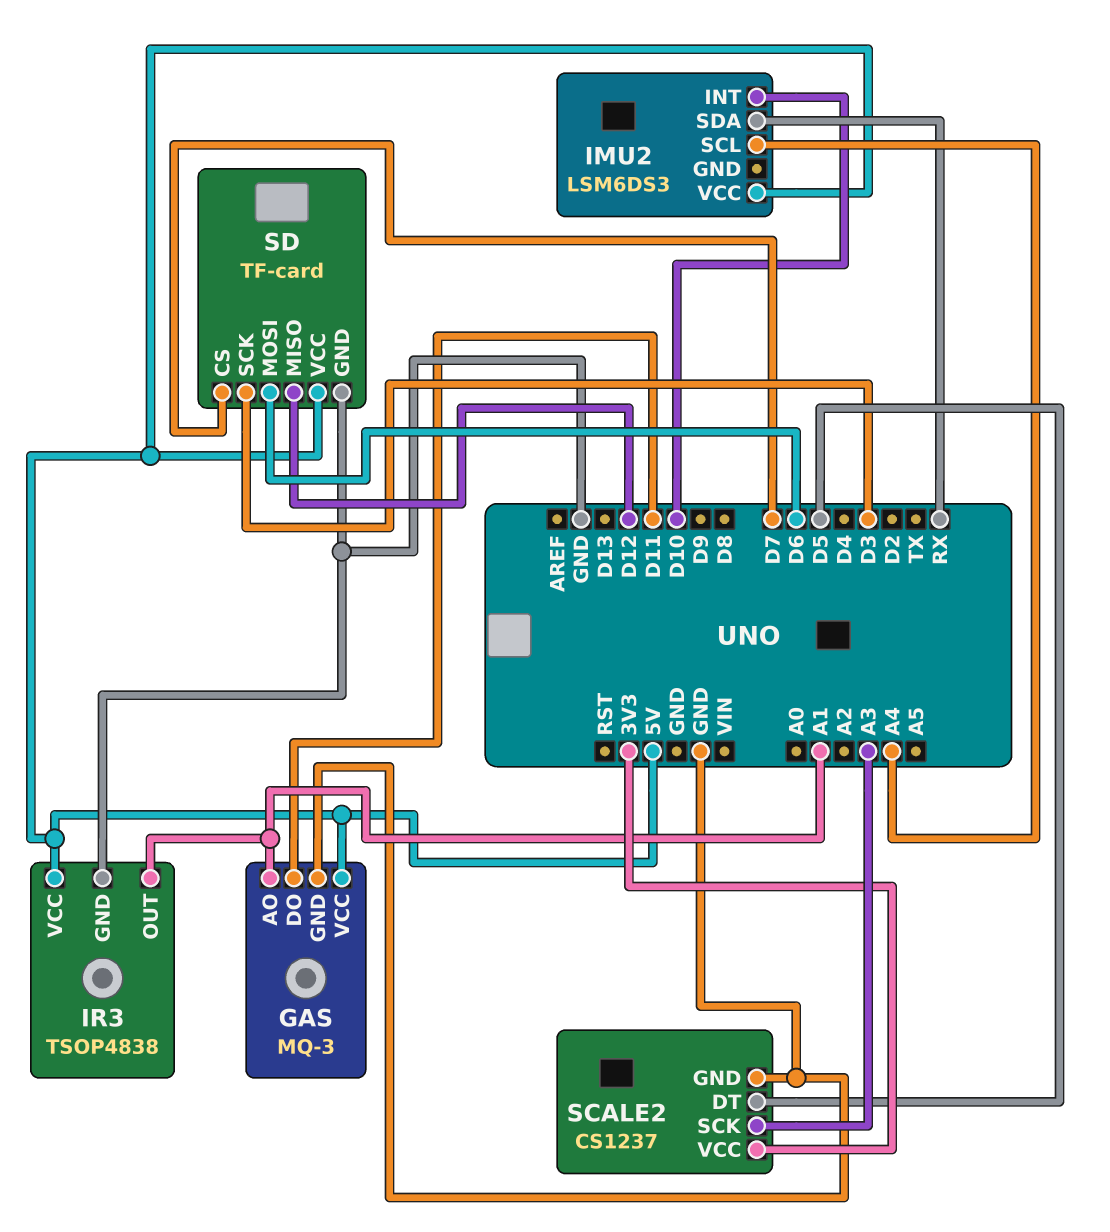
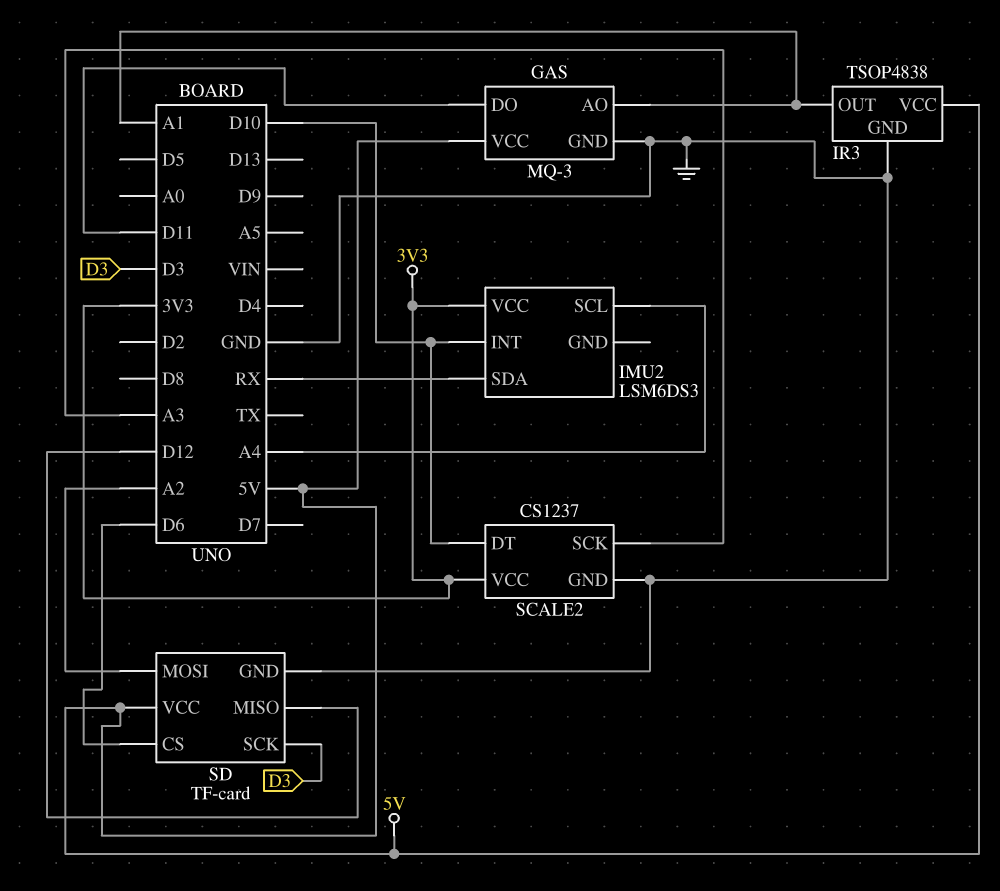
IMU2 pin VCC: 5V -> 3V3
SCALE2 pin DT: D5 -> D10
SD pin CS: D7 -> D6
SD pin MOSI: D6 -> A2

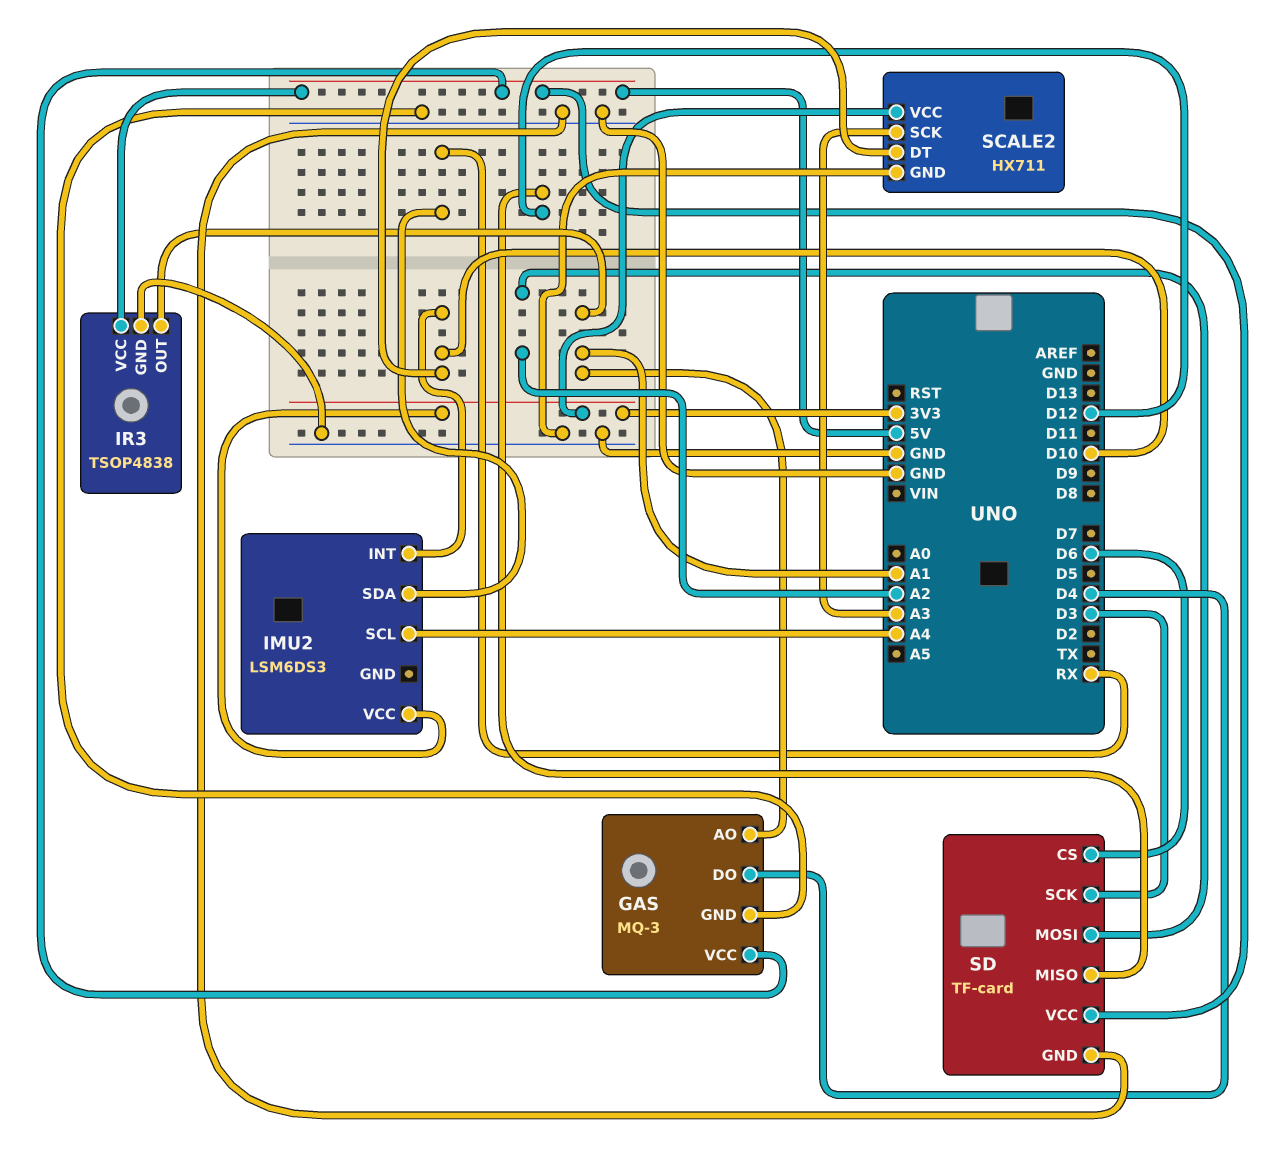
GAS pin DO: D11 -> D4
SCALE2: CS1237 -> HX711

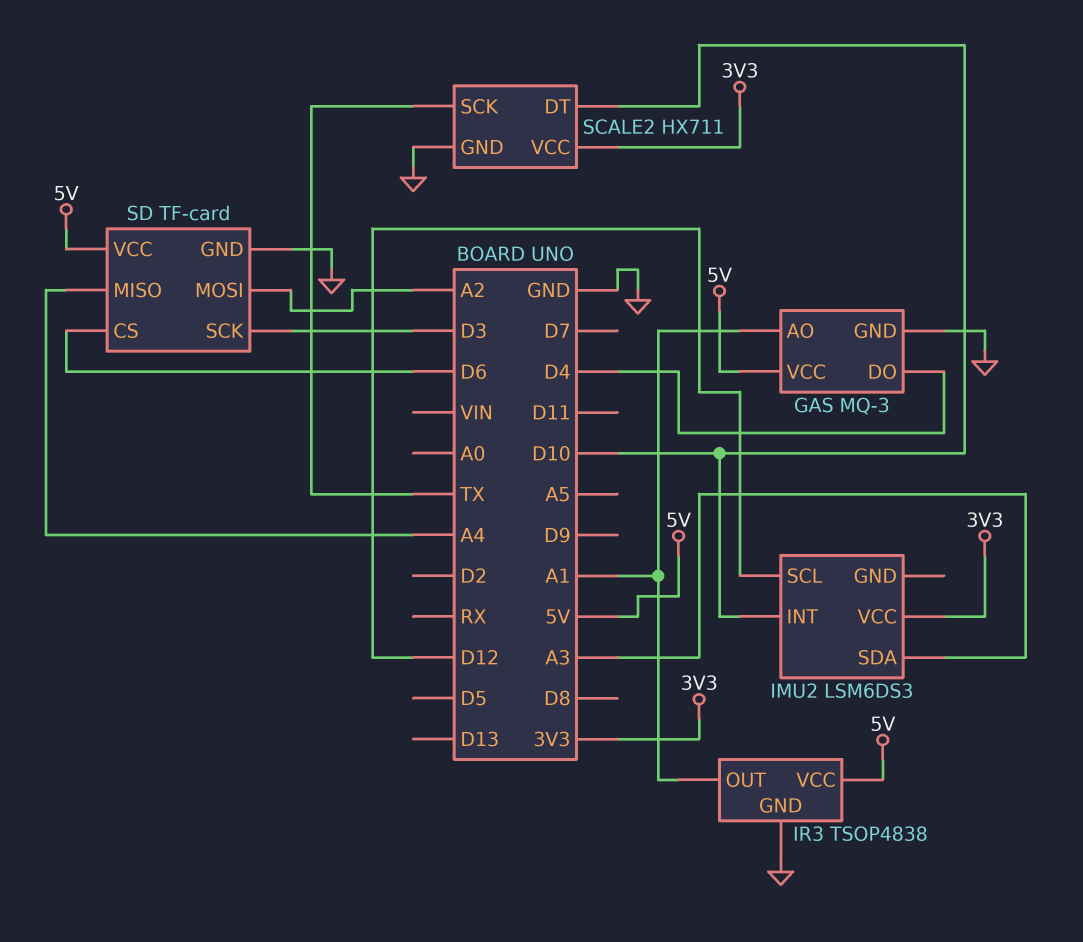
IMU2 pin SCL: A4 -> D12
IMU2 pin SDA: RX -> A3
SCALE2 pin SCK: A3 -> TX
SD pin MISO: D12 -> A4

